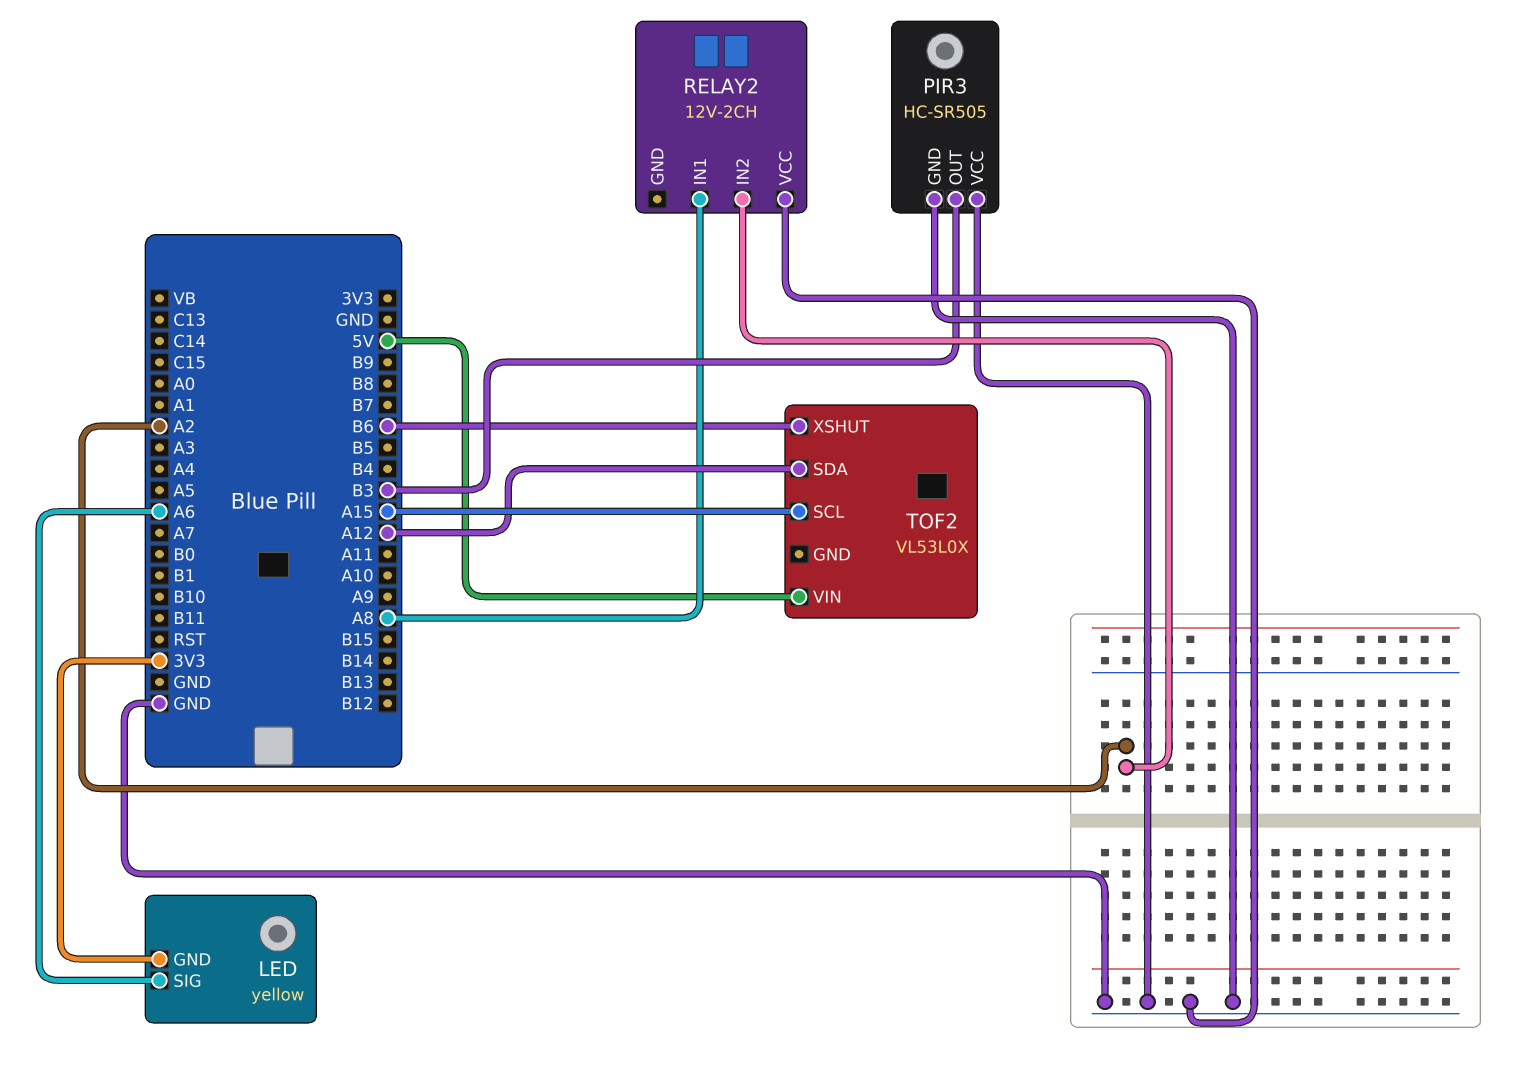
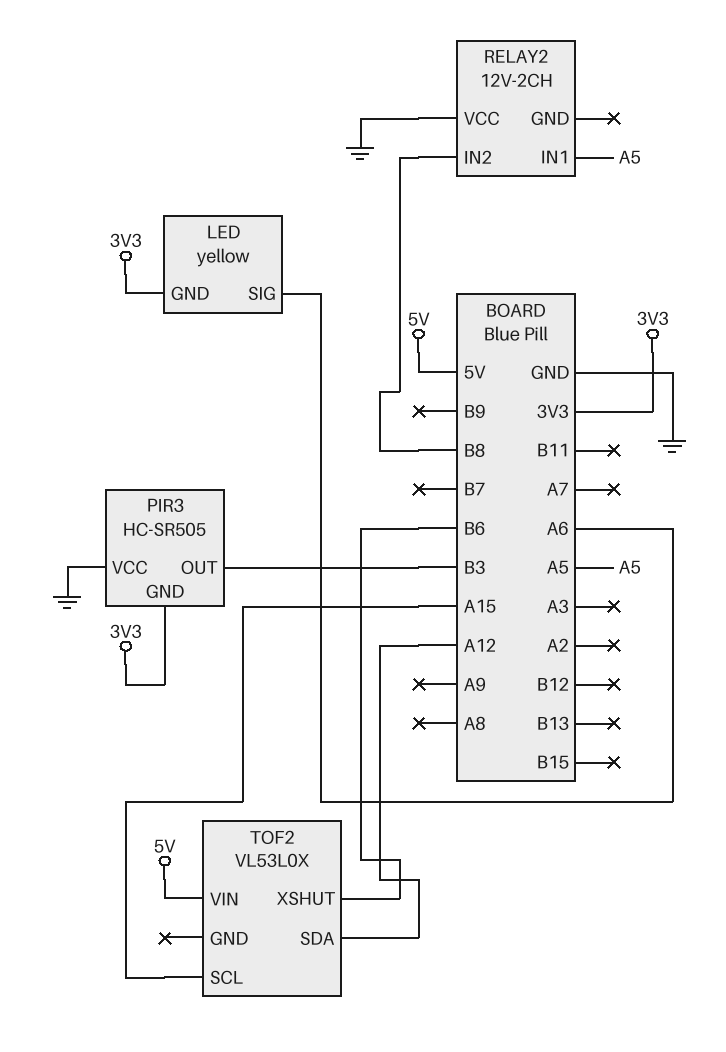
PIR3 pin GND: GND -> 3V3
RELAY2 pin IN1: A8 -> A5
RELAY2 pin IN2: A2 -> B8

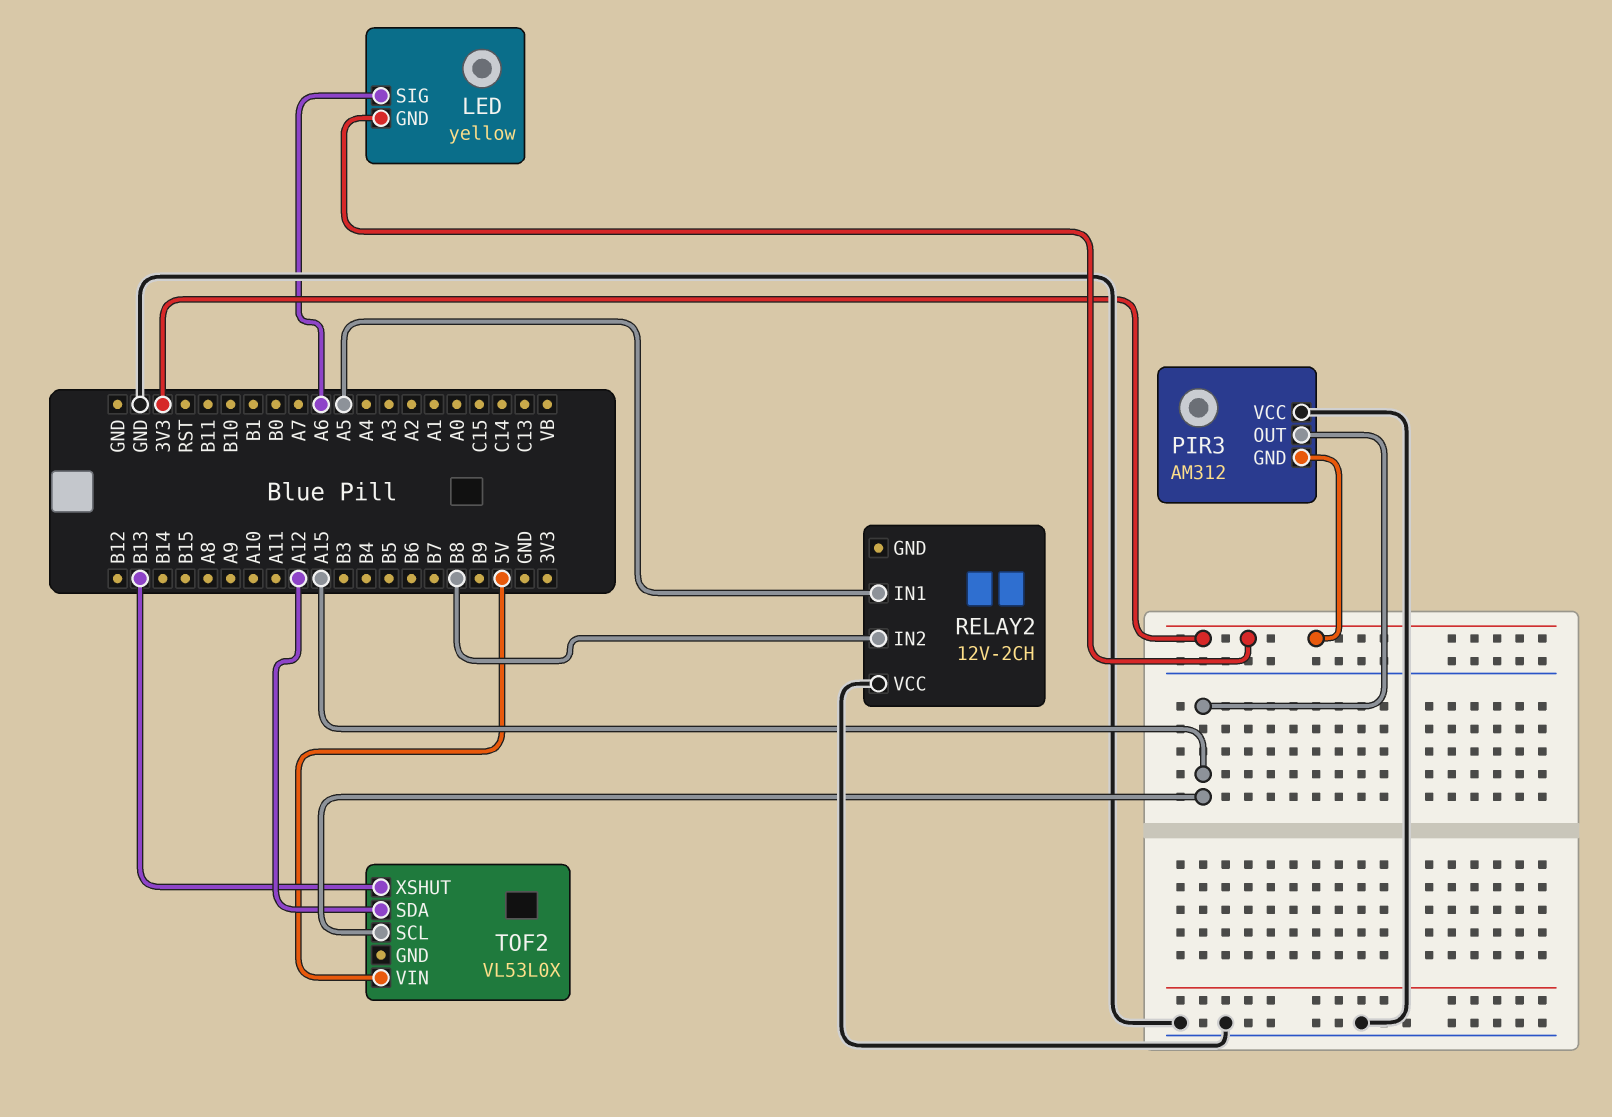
PIR3: HC-SR505 -> AM312
PIR3 pin OUT: B3 -> A15
TOF2 pin XSHUT: B6 -> B13

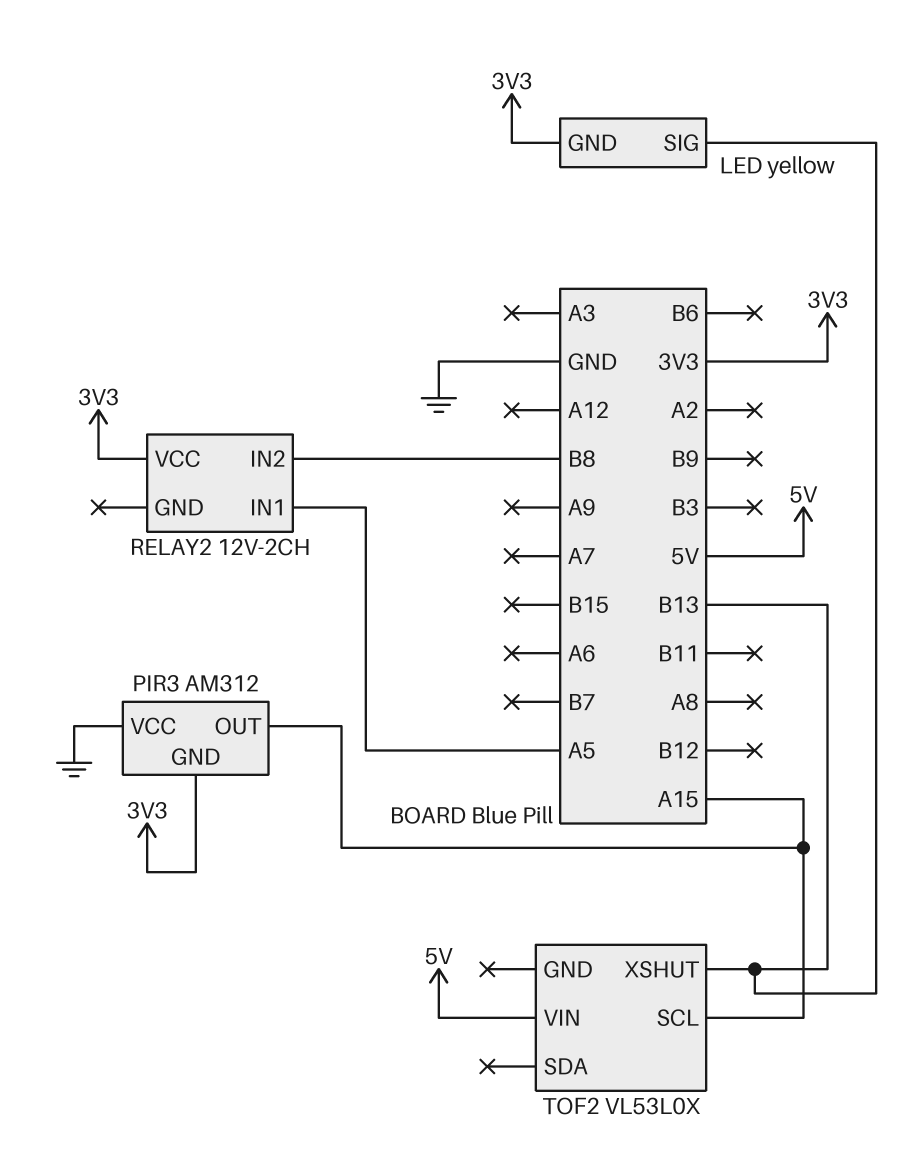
LED pin SIG: A6 -> B13
RELAY2 pin VCC: GND -> 3V3
TOF2 pin SDA: A12 -> none

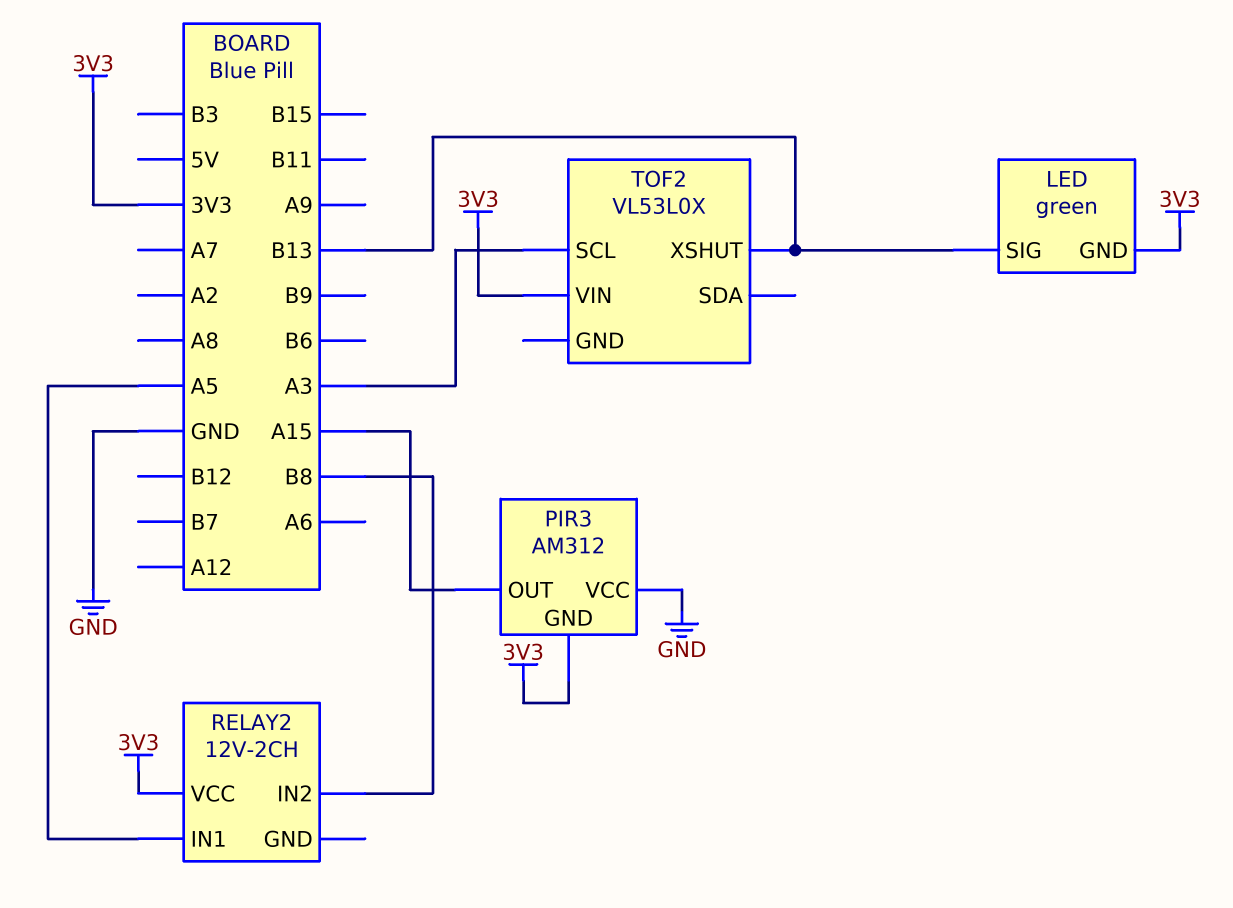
LED: yellow -> green
TOF2 pin SCL: A15 -> A3
TOF2 pin VIN: 5V -> 3V3

